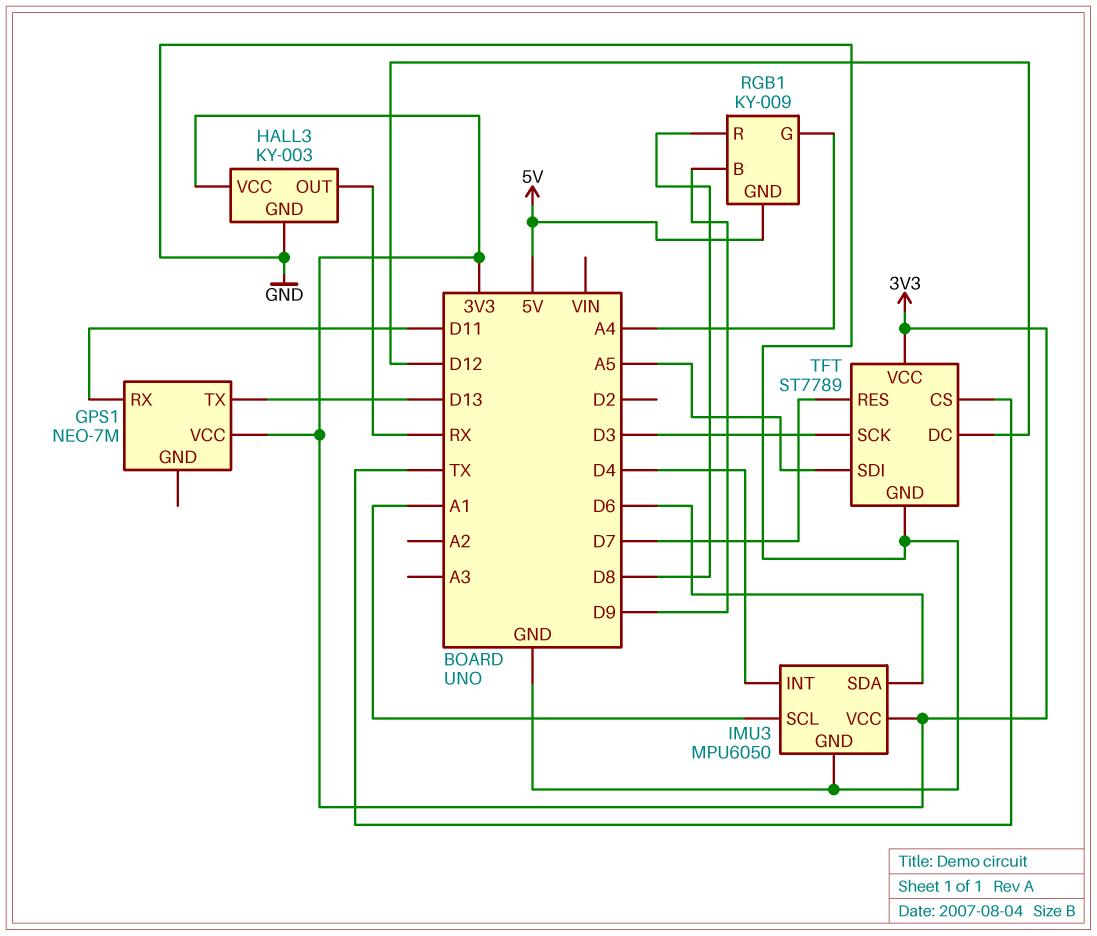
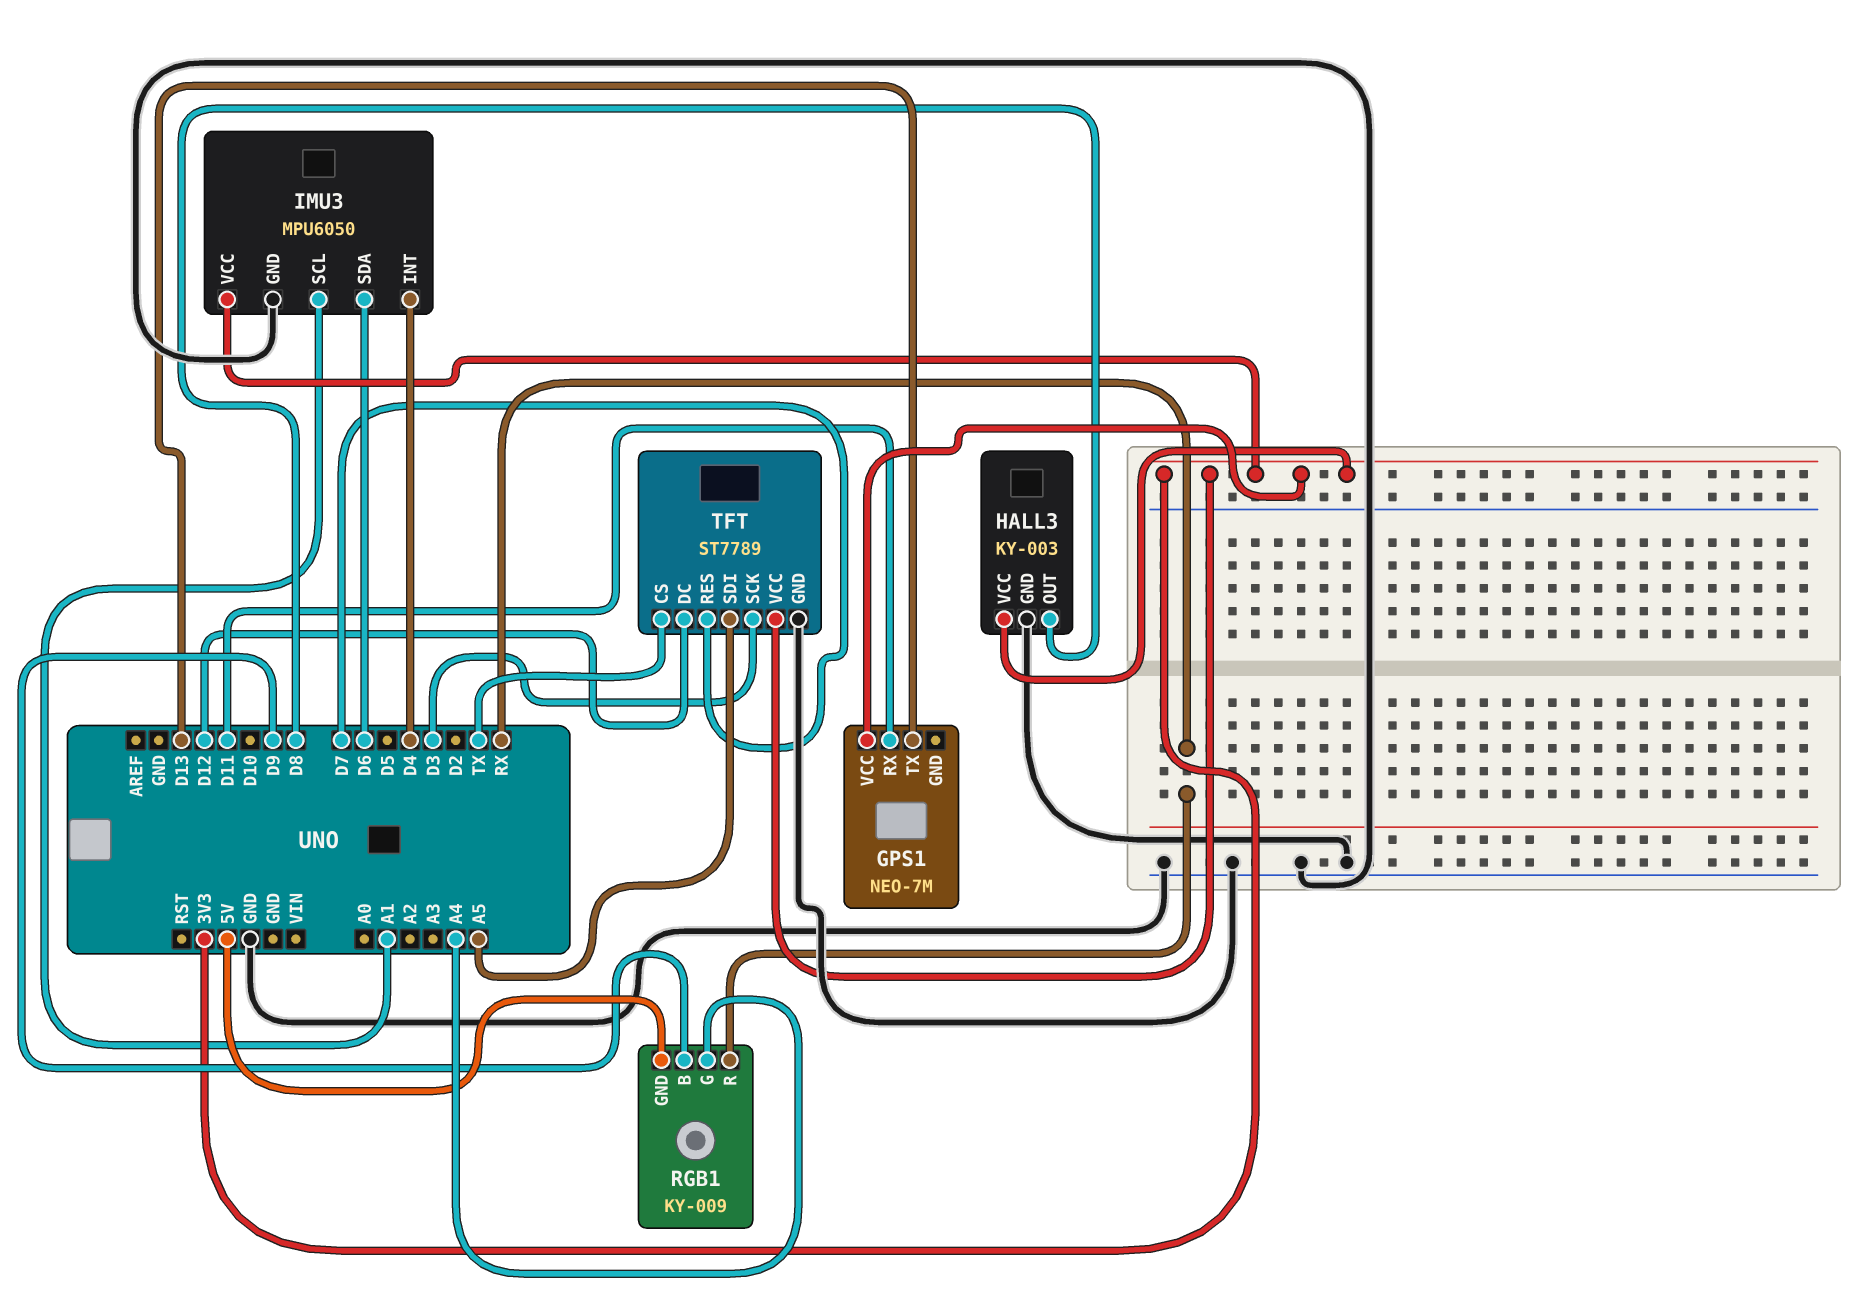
HALL3 pin OUT: RX -> D8
RGB1 pin R: D8 -> RX

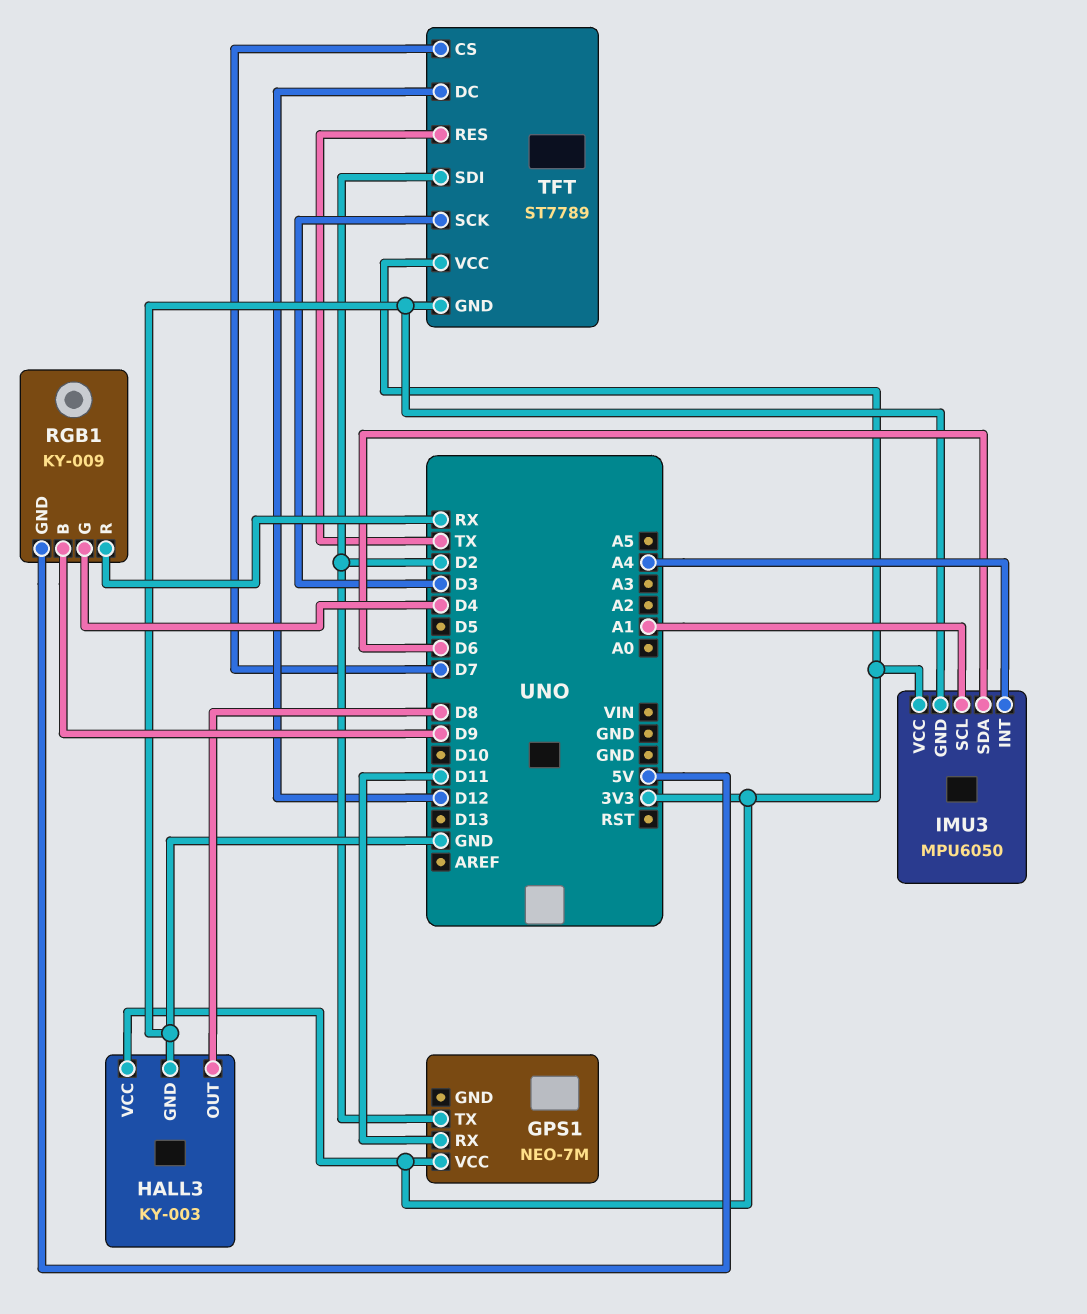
GPS1 pin TX: D13 -> D2
IMU3 pin INT: D4 -> A4
RGB1 pin G: A4 -> D4
TFT pin CS: TX -> D7
TFT pin RES: D7 -> TX
TFT pin SDI: A5 -> D2

